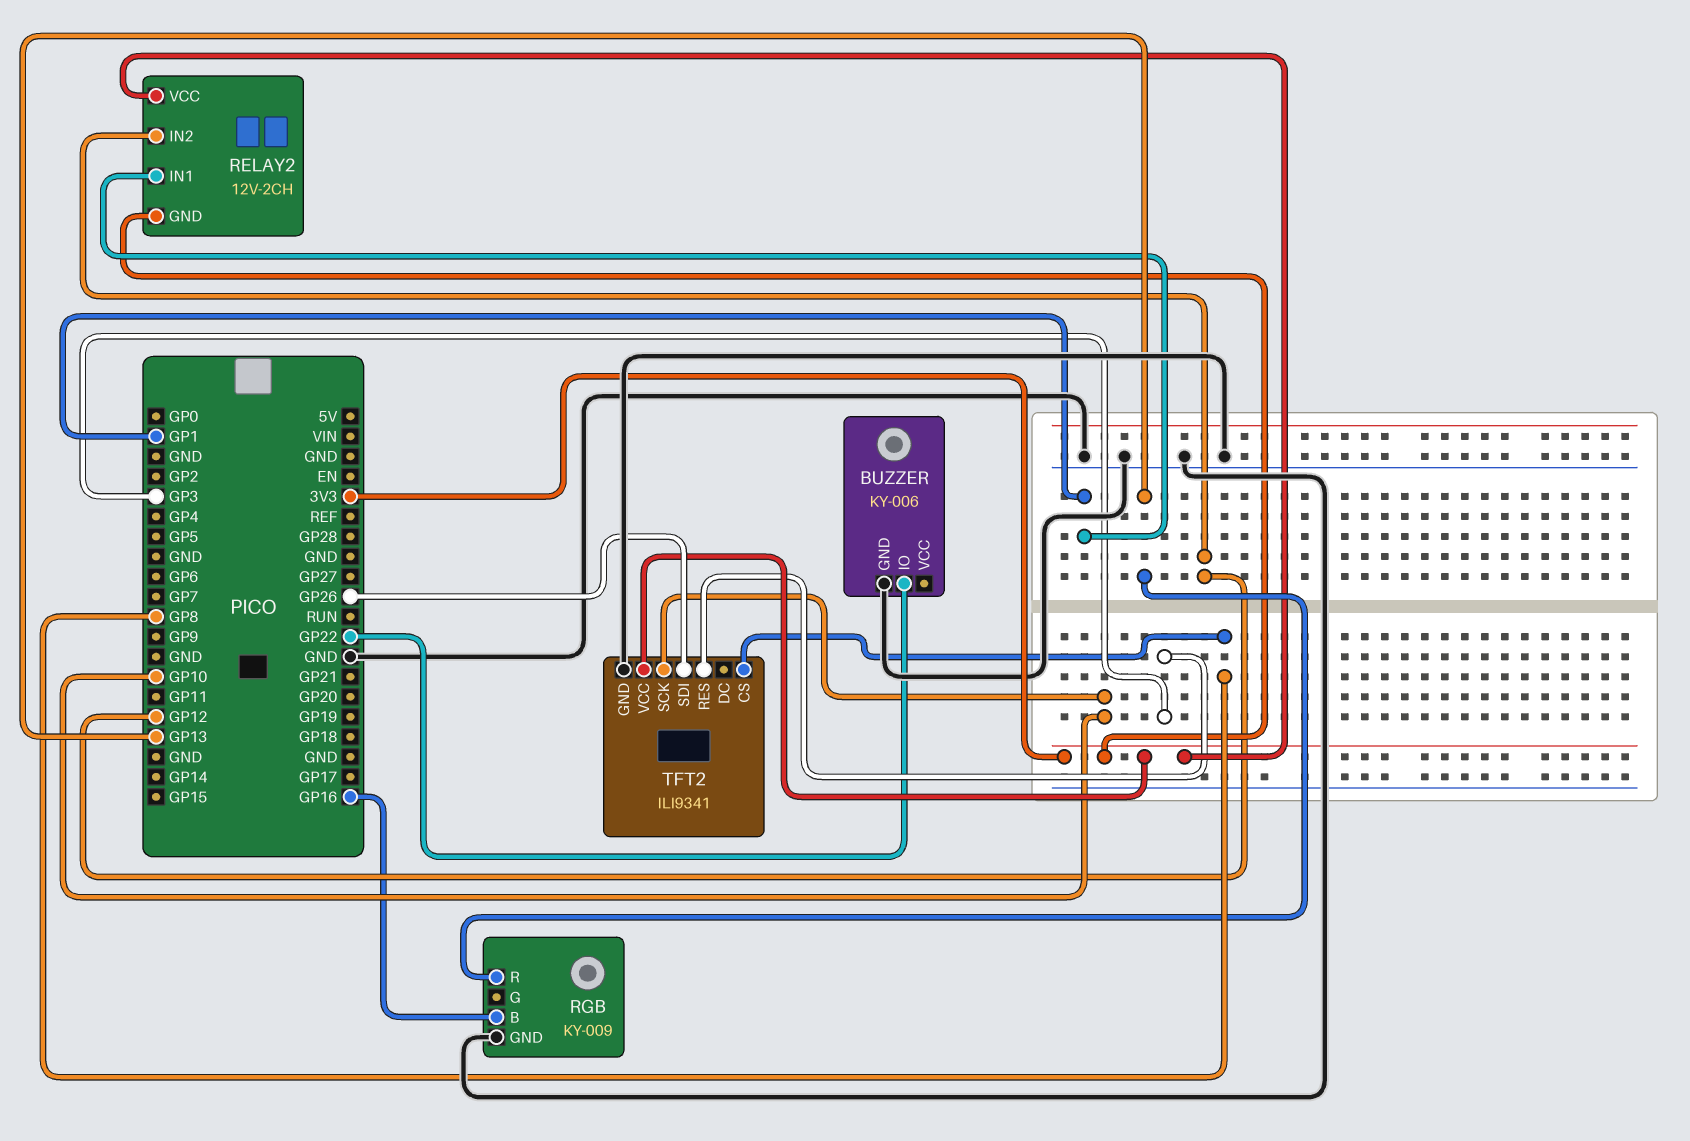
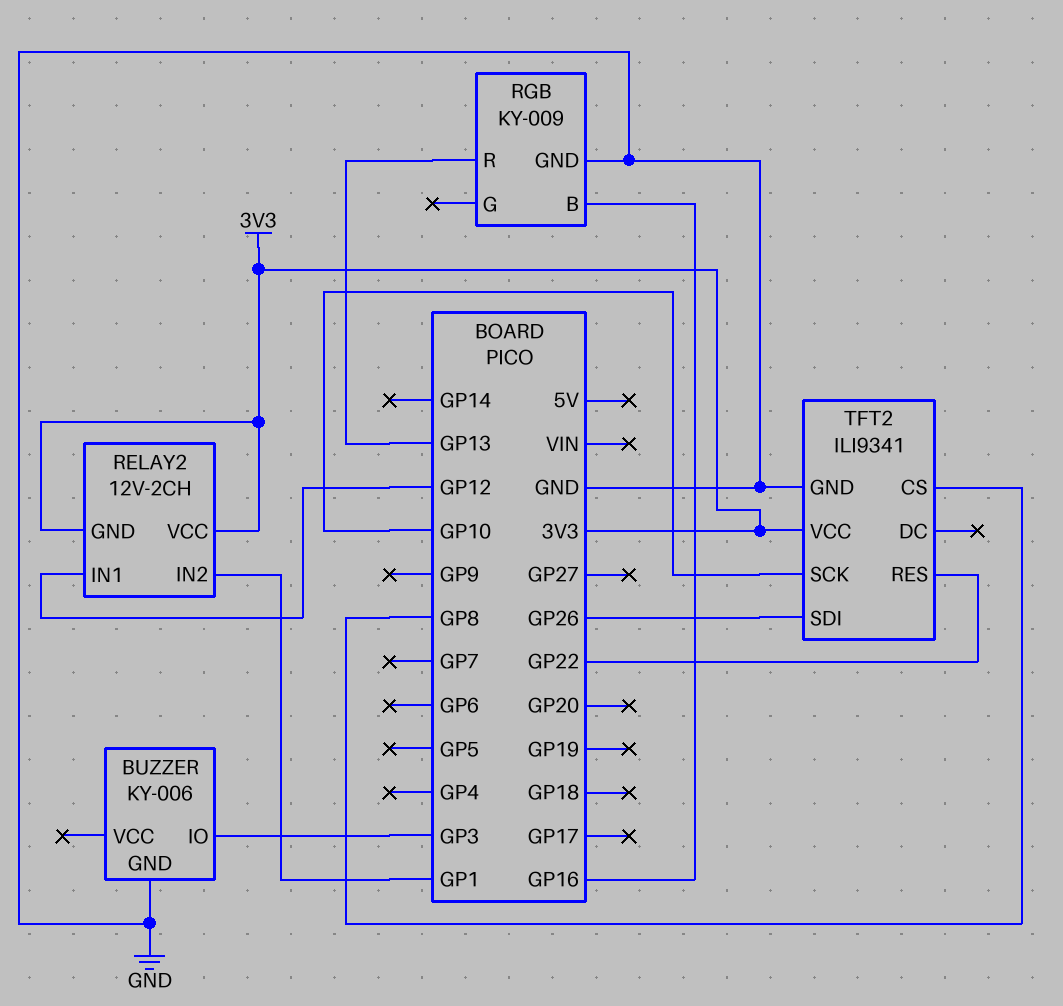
BUZZER pin IO: GP22 -> GP3
RELAY2 pin IN1: GP1 -> GP12
RELAY2 pin IN2: GP12 -> GP1
TFT2 pin RES: GP3 -> GP22

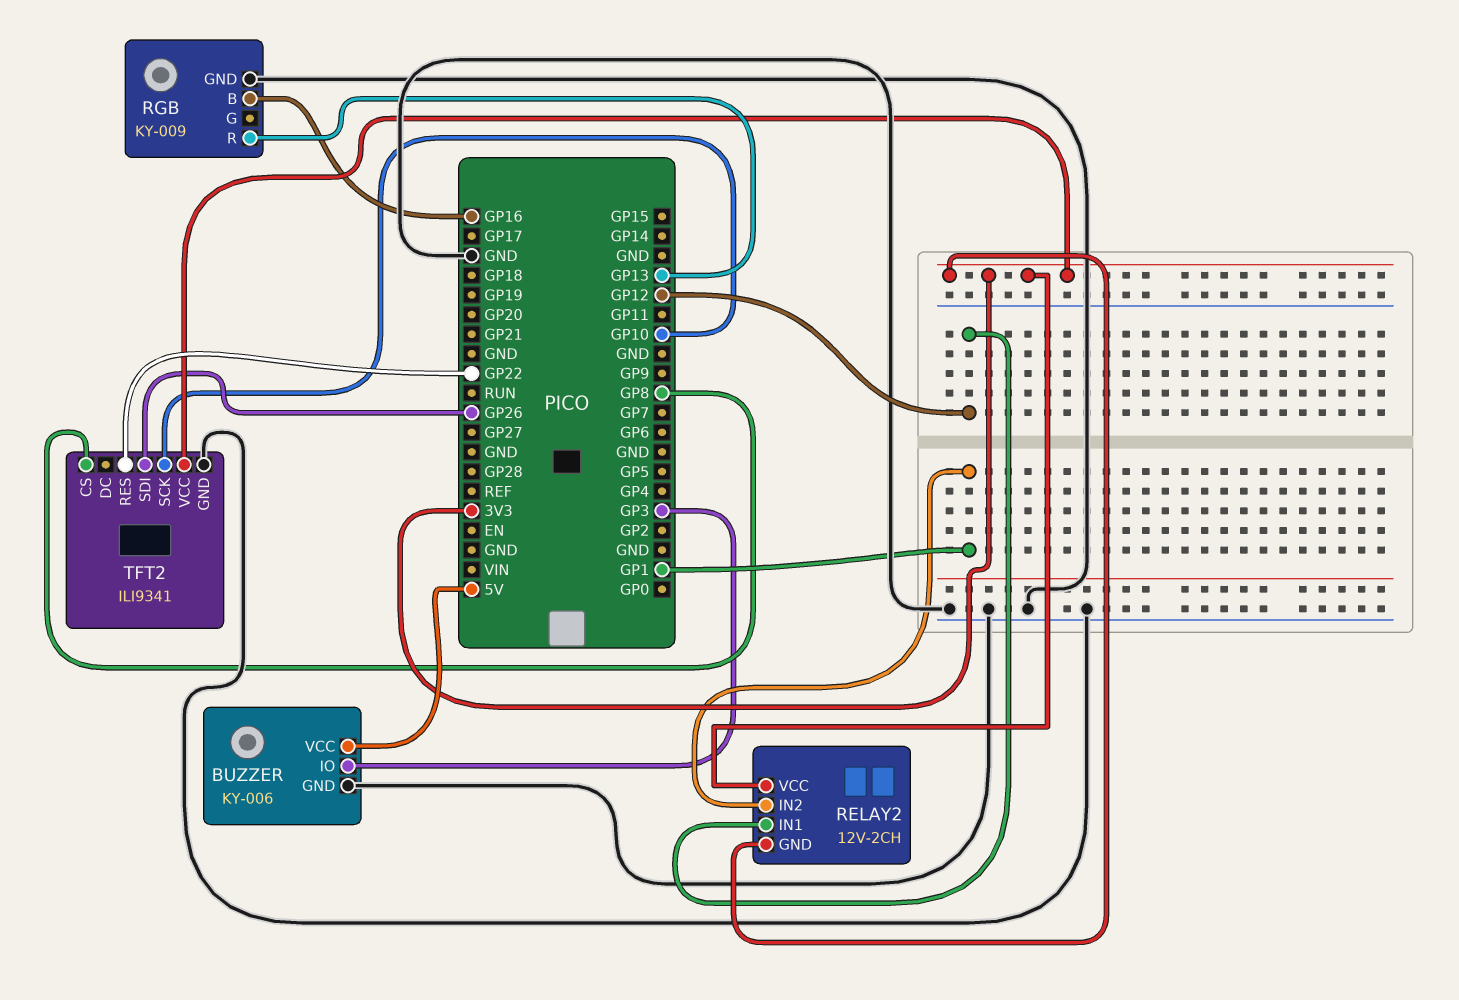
BUZZER pin VCC: none -> 5V

